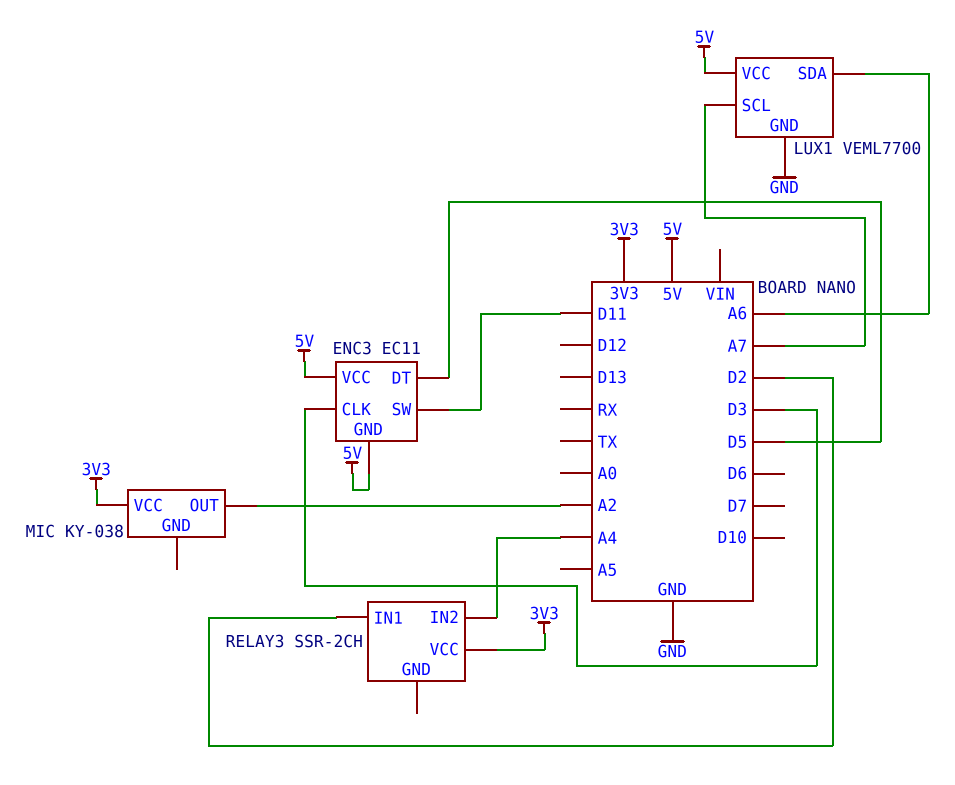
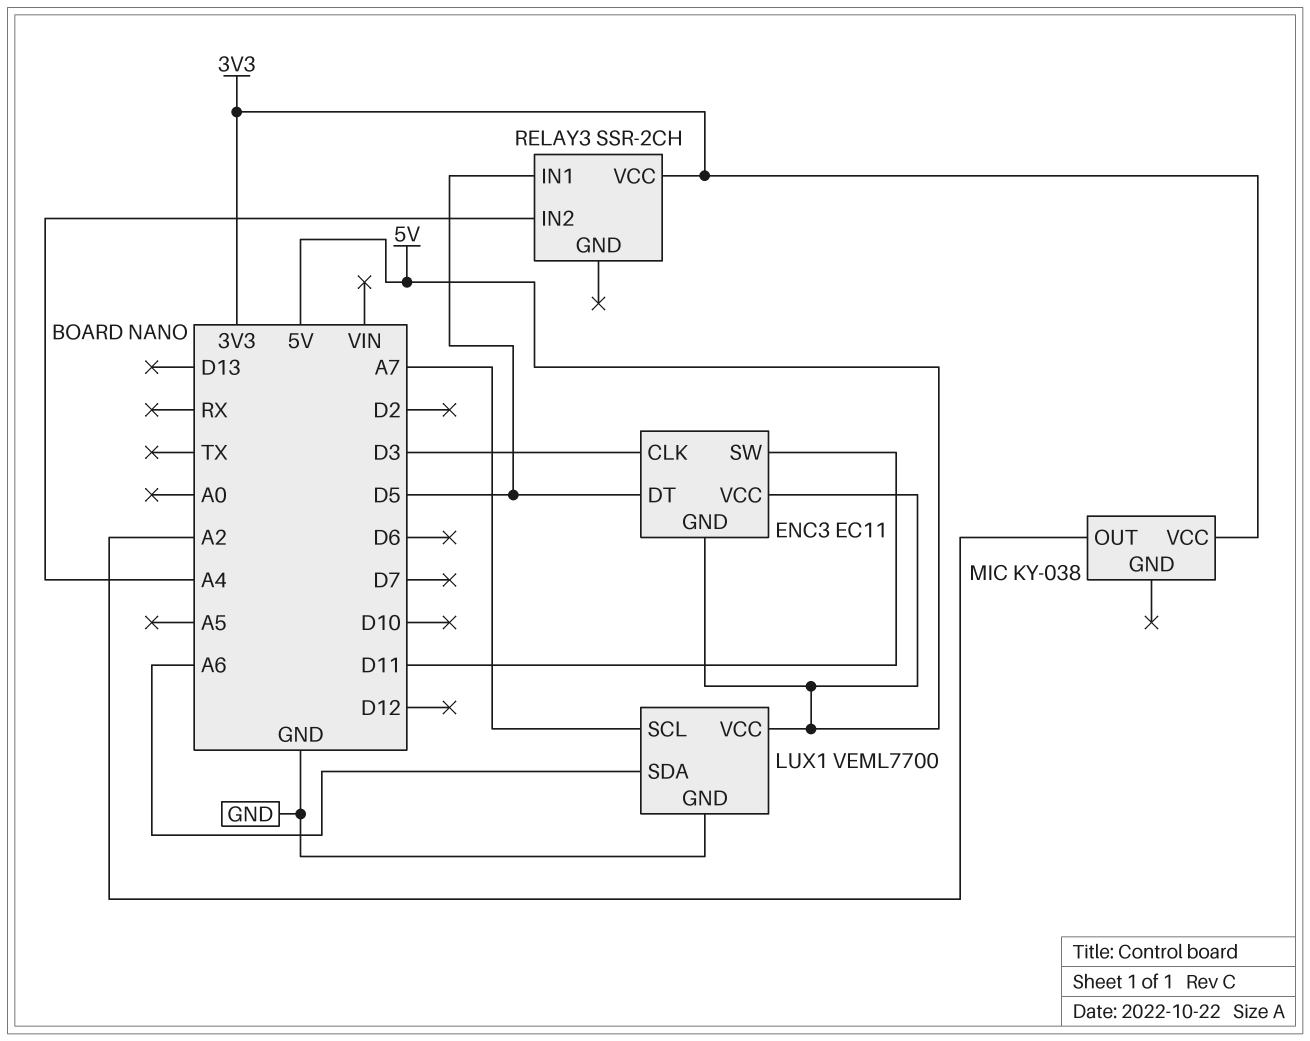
RELAY3 pin IN1: D2 -> D5

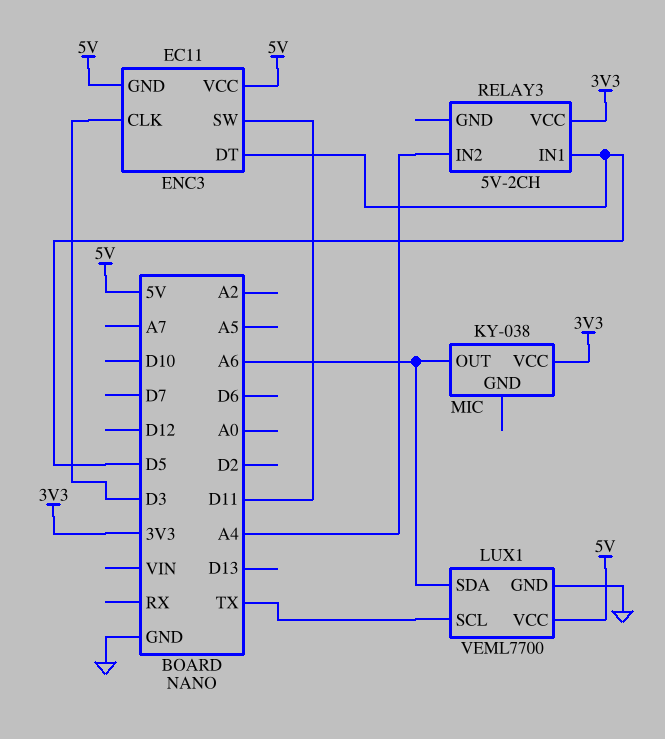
LUX1 pin SCL: A7 -> TX
MIC pin OUT: A2 -> A6
RELAY3: SSR-2CH -> 5V-2CH

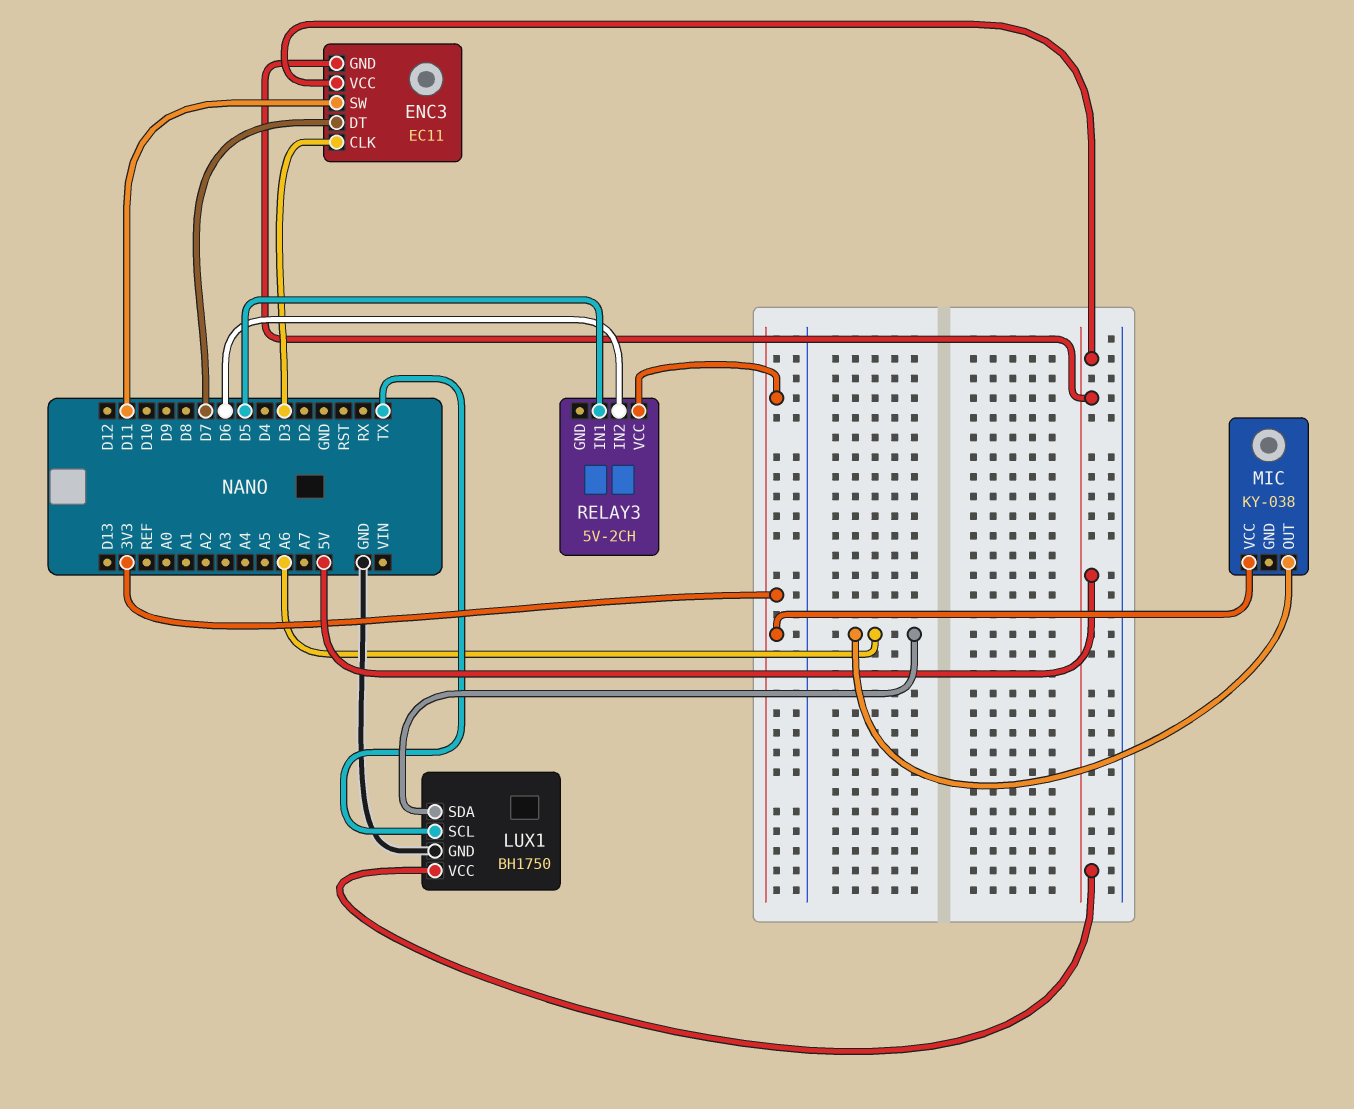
ENC3 pin DT: D5 -> D7
LUX1: VEML7700 -> BH1750
RELAY3 pin IN2: A4 -> D6

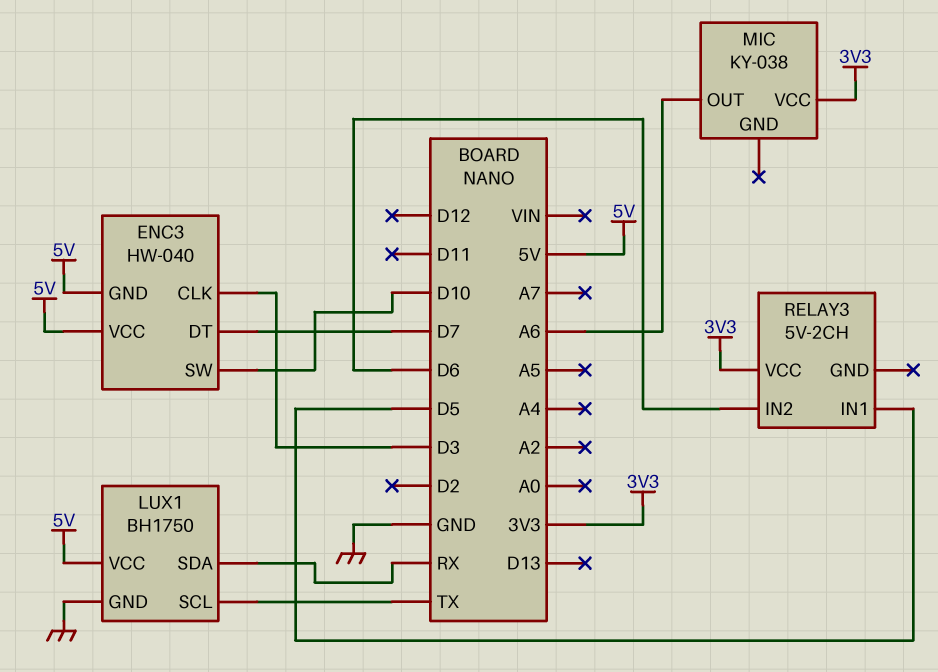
ENC3: EC11 -> HW-040
ENC3 pin SW: D11 -> D10
LUX1 pin SDA: A6 -> RX

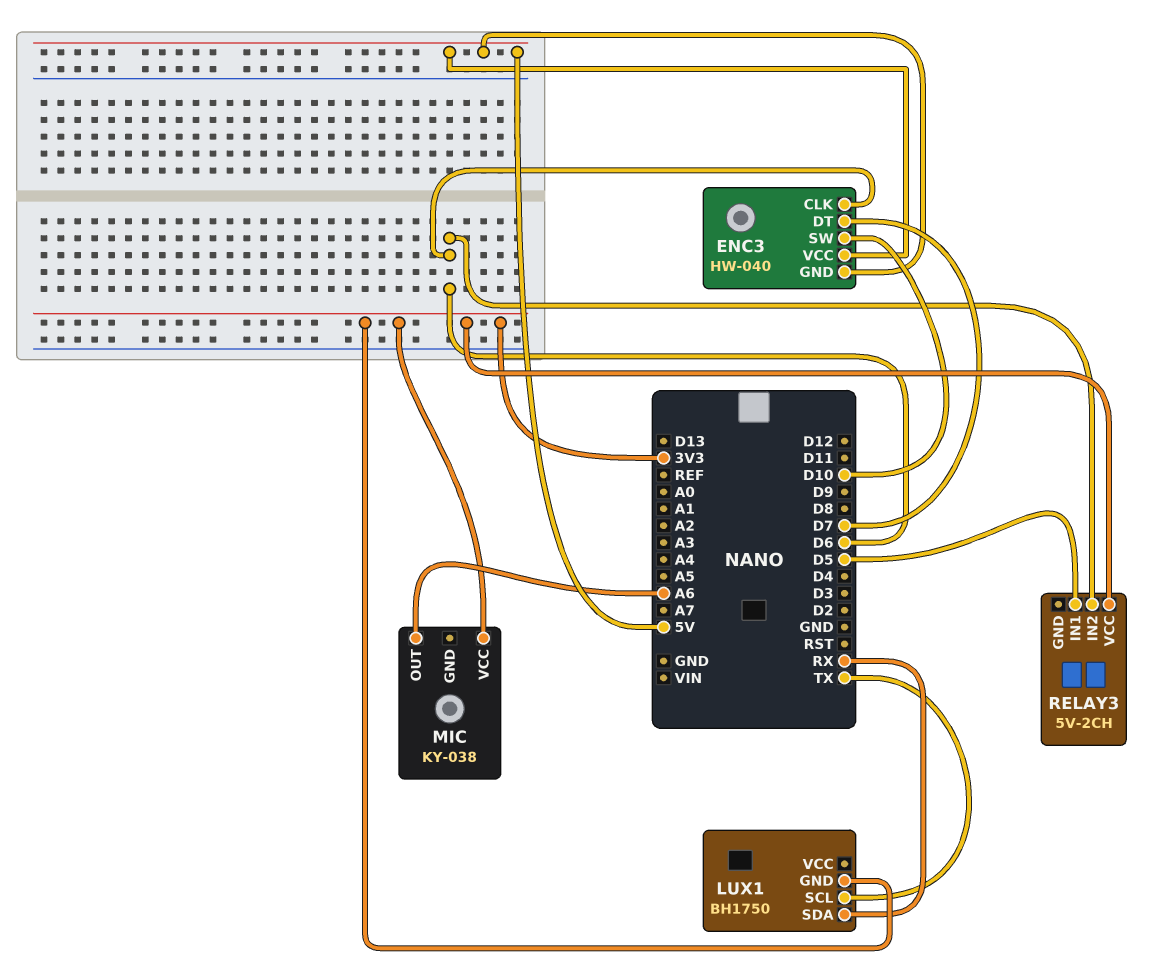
ENC3 pin CLK: D3 -> D6
LUX1 pin GND: GND -> 3V3
LUX1 pin VCC: 5V -> none

